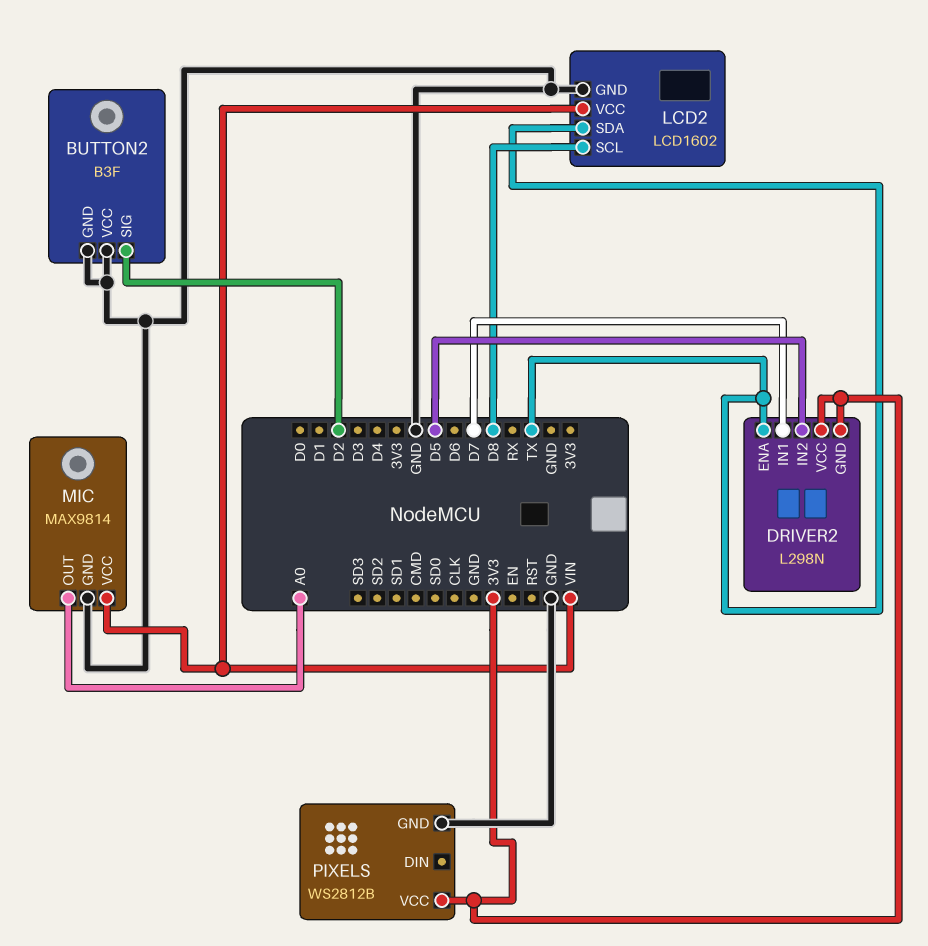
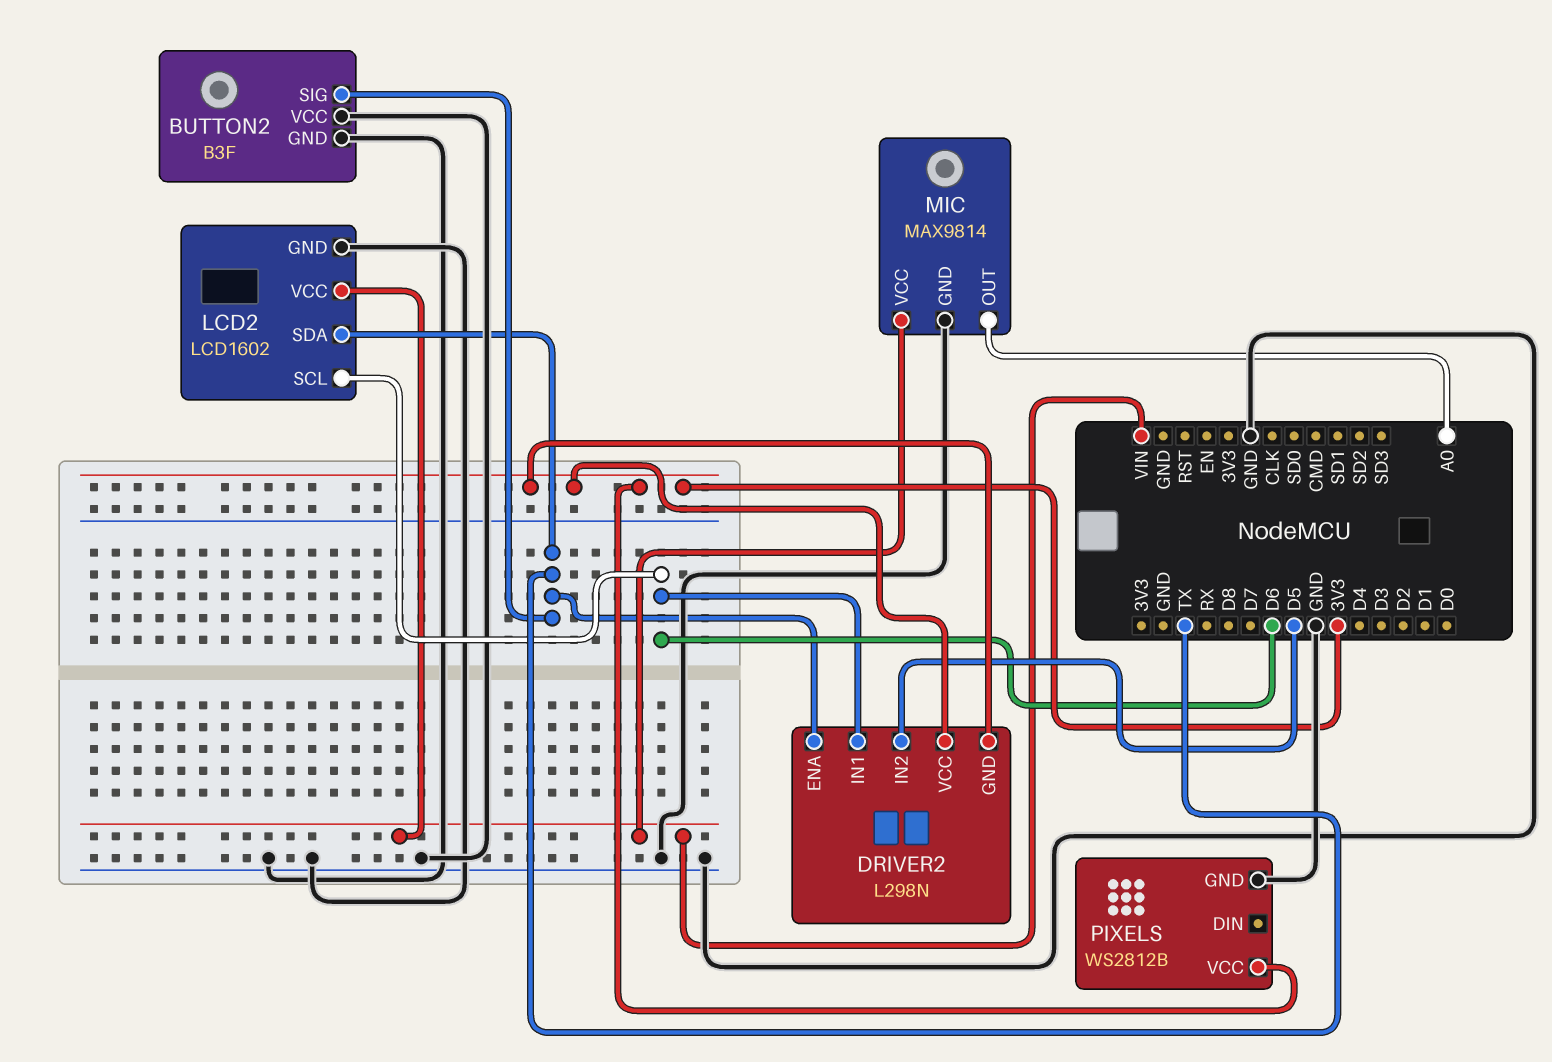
BUTTON2 pin SIG: D2 -> TX
DRIVER2 pin IN1: D7 -> D6
LCD2 pin SCL: D8 -> D6

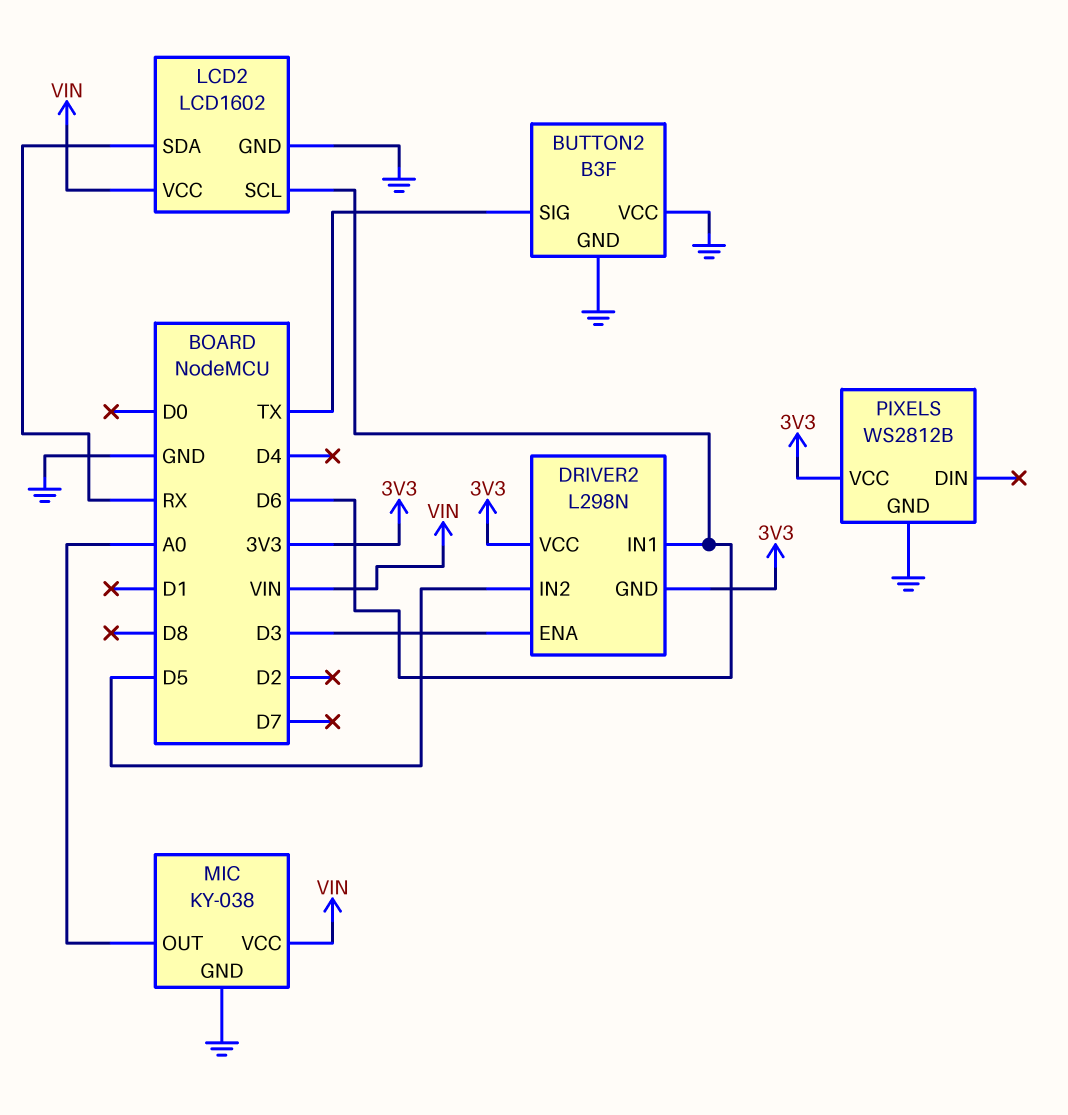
DRIVER2 pin ENA: TX -> D3
LCD2 pin SDA: TX -> RX
MIC: MAX9814 -> KY-038

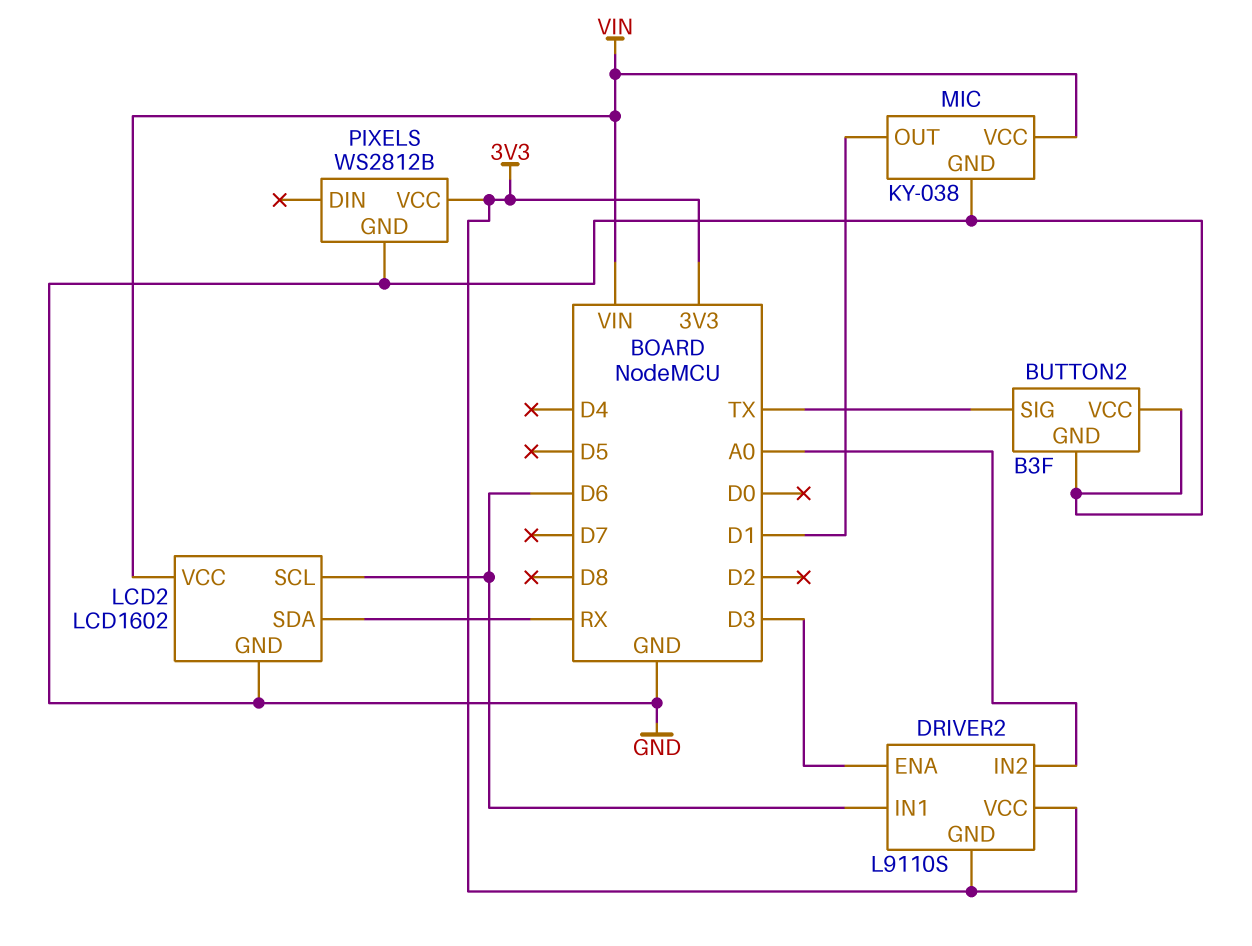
DRIVER2: L298N -> L9110S
DRIVER2 pin IN2: D5 -> A0
MIC pin OUT: A0 -> D1

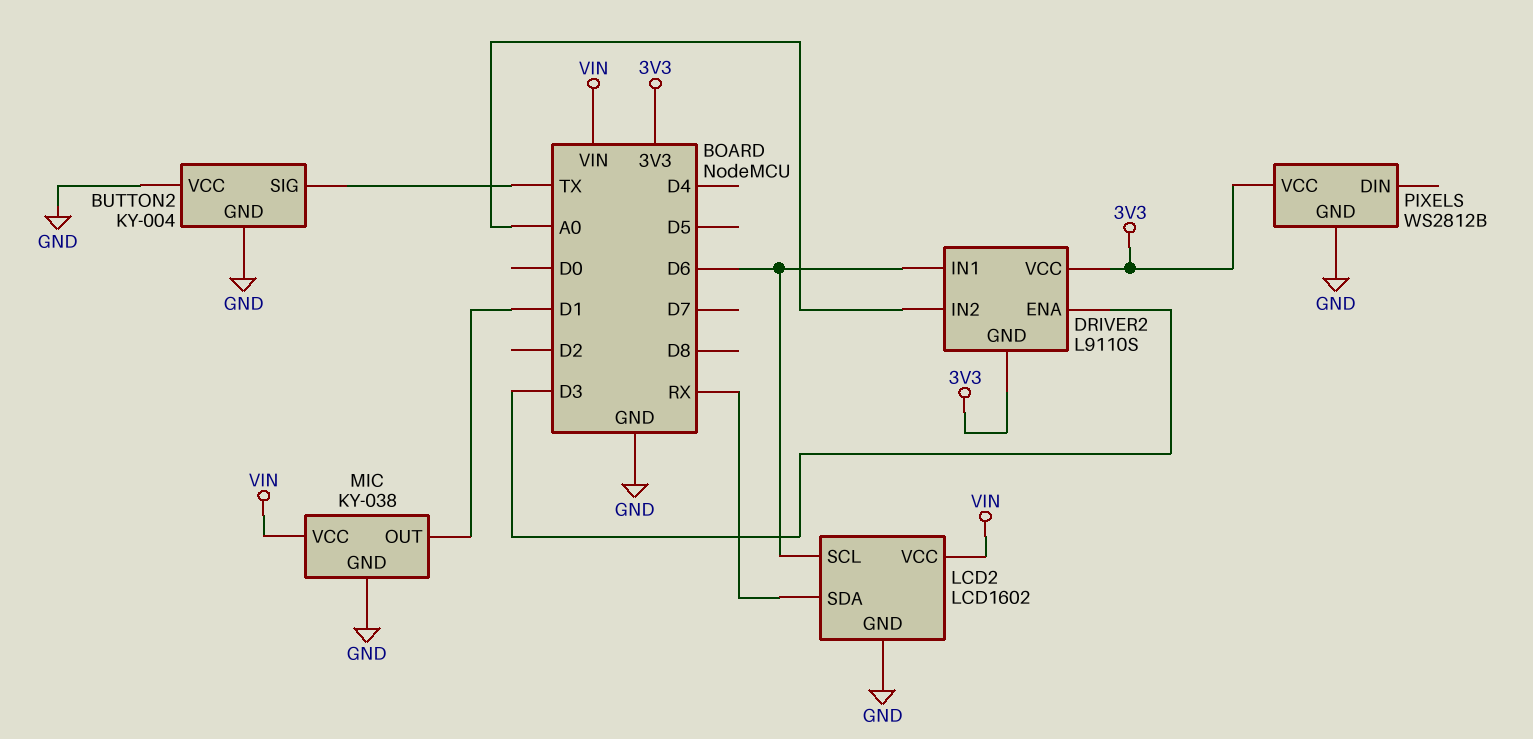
BUTTON2: B3F -> KY-004

